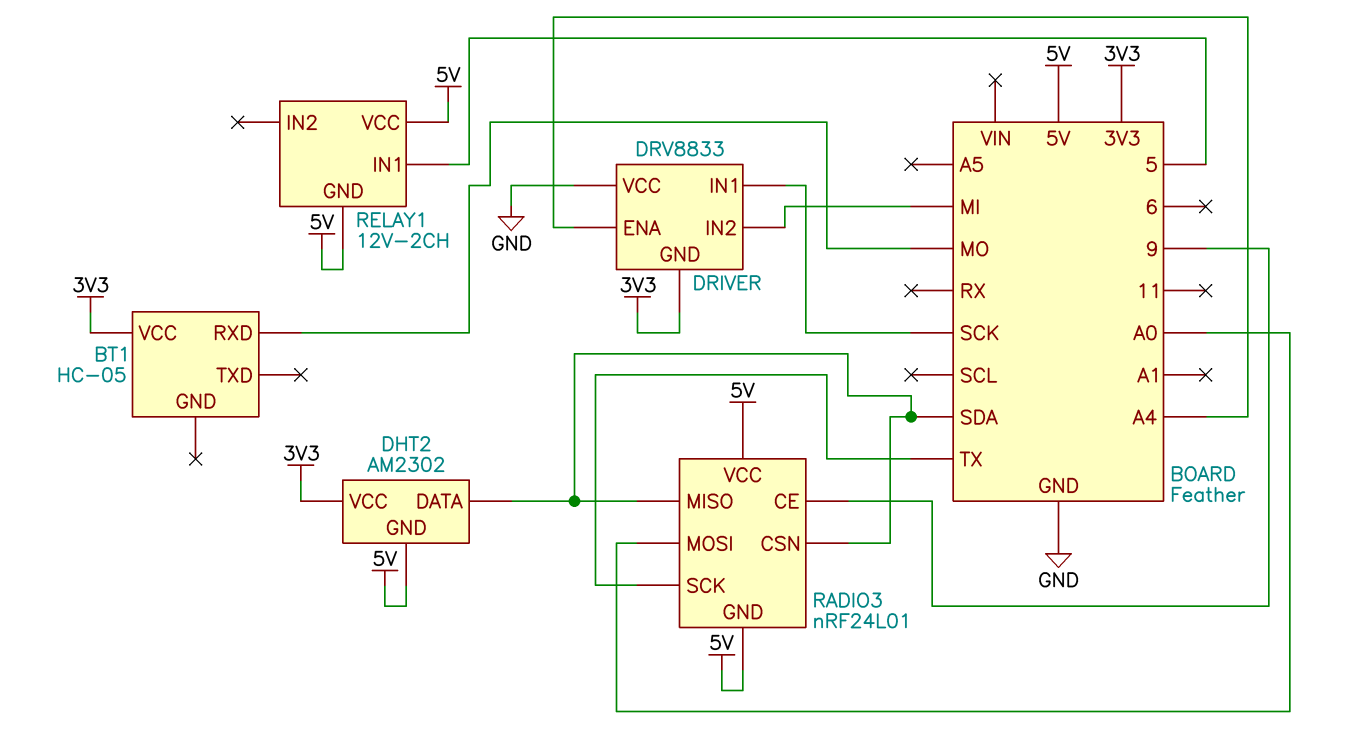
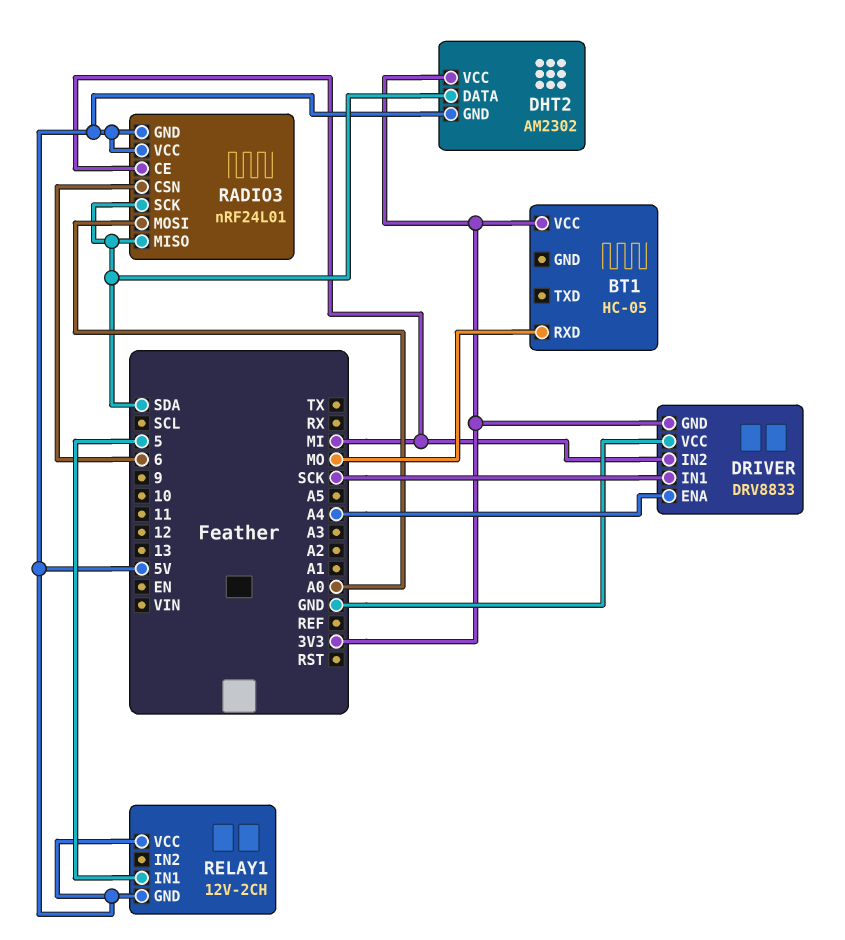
RADIO3 pin CE: 9 -> MI
RADIO3 pin CSN: SDA -> 6
RADIO3 pin SCK: TX -> SDA

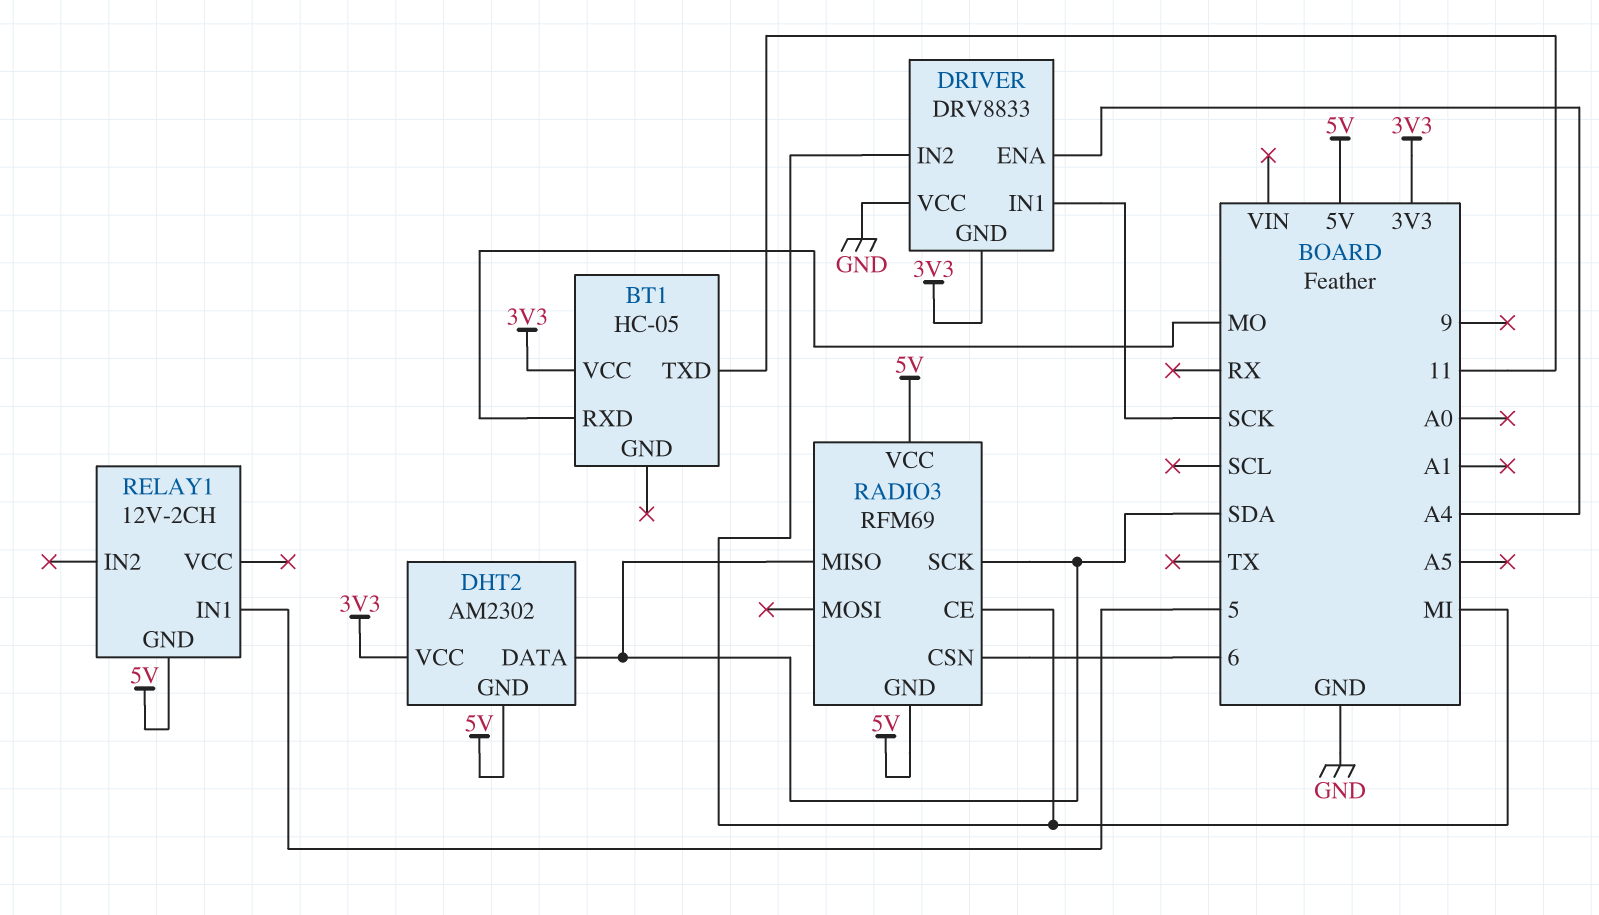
BT1 pin TXD: none -> 11
RADIO3: nRF24L01 -> RFM69
RADIO3 pin MOSI: A0 -> none
RELAY1 pin VCC: 5V -> none

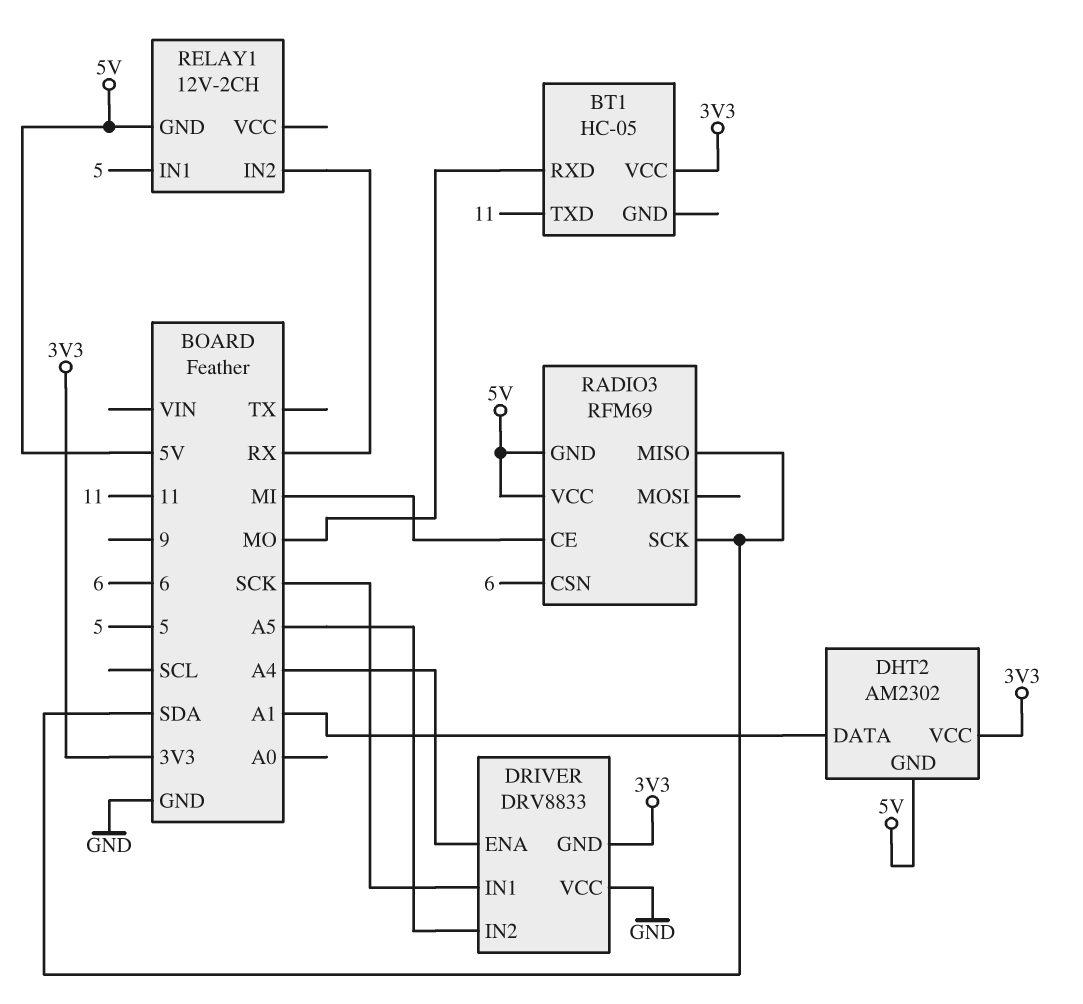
DHT2 pin DATA: SDA -> A1
DRIVER pin IN2: MI -> A5
RELAY1 pin IN2: none -> RX

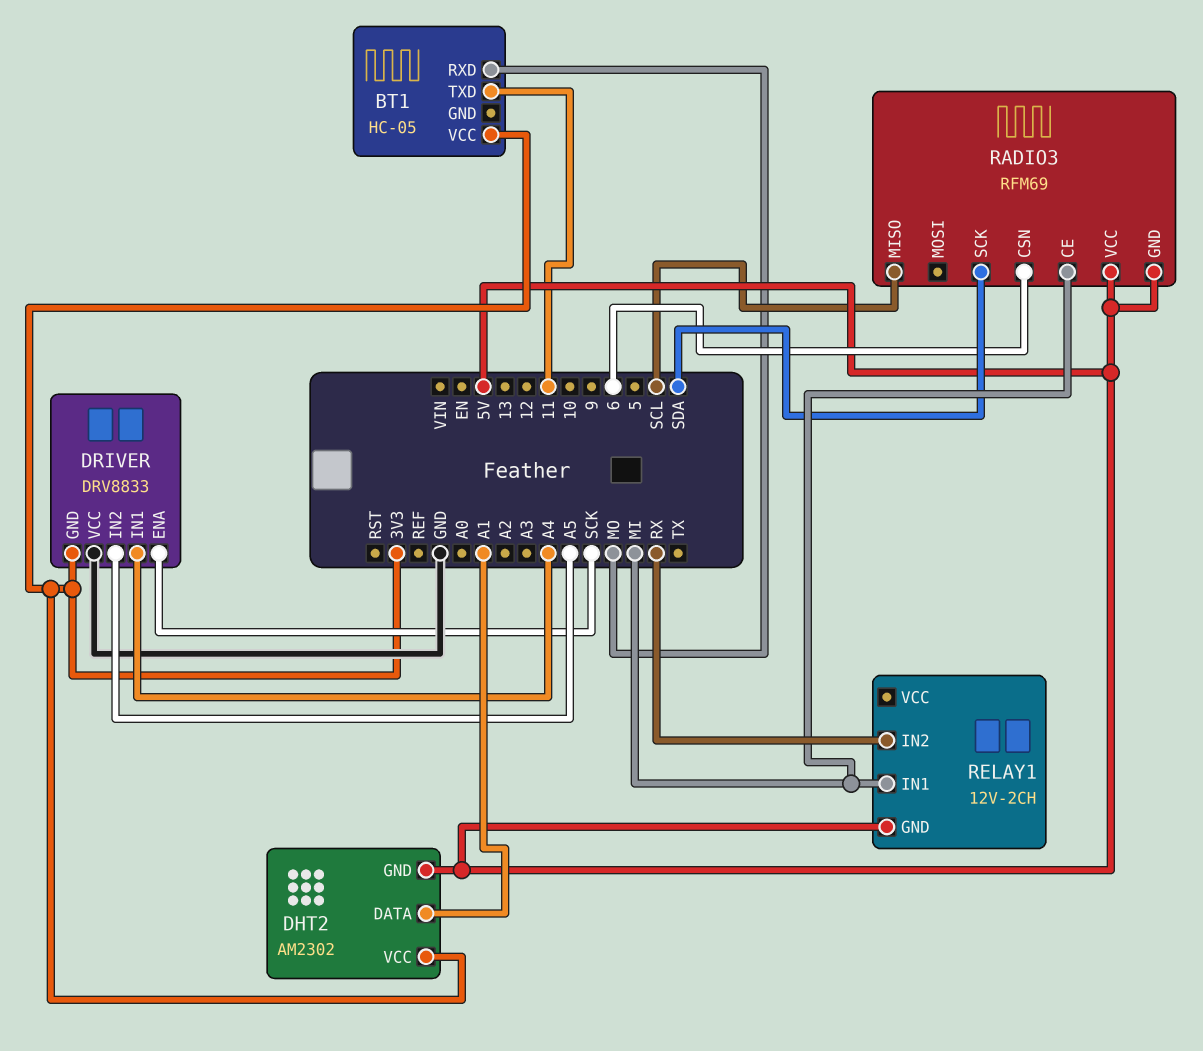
DRIVER pin ENA: A4 -> SCK
DRIVER pin IN1: SCK -> A4
RADIO3 pin MISO: SDA -> SCL
RELAY1 pin IN1: 5 -> MI

